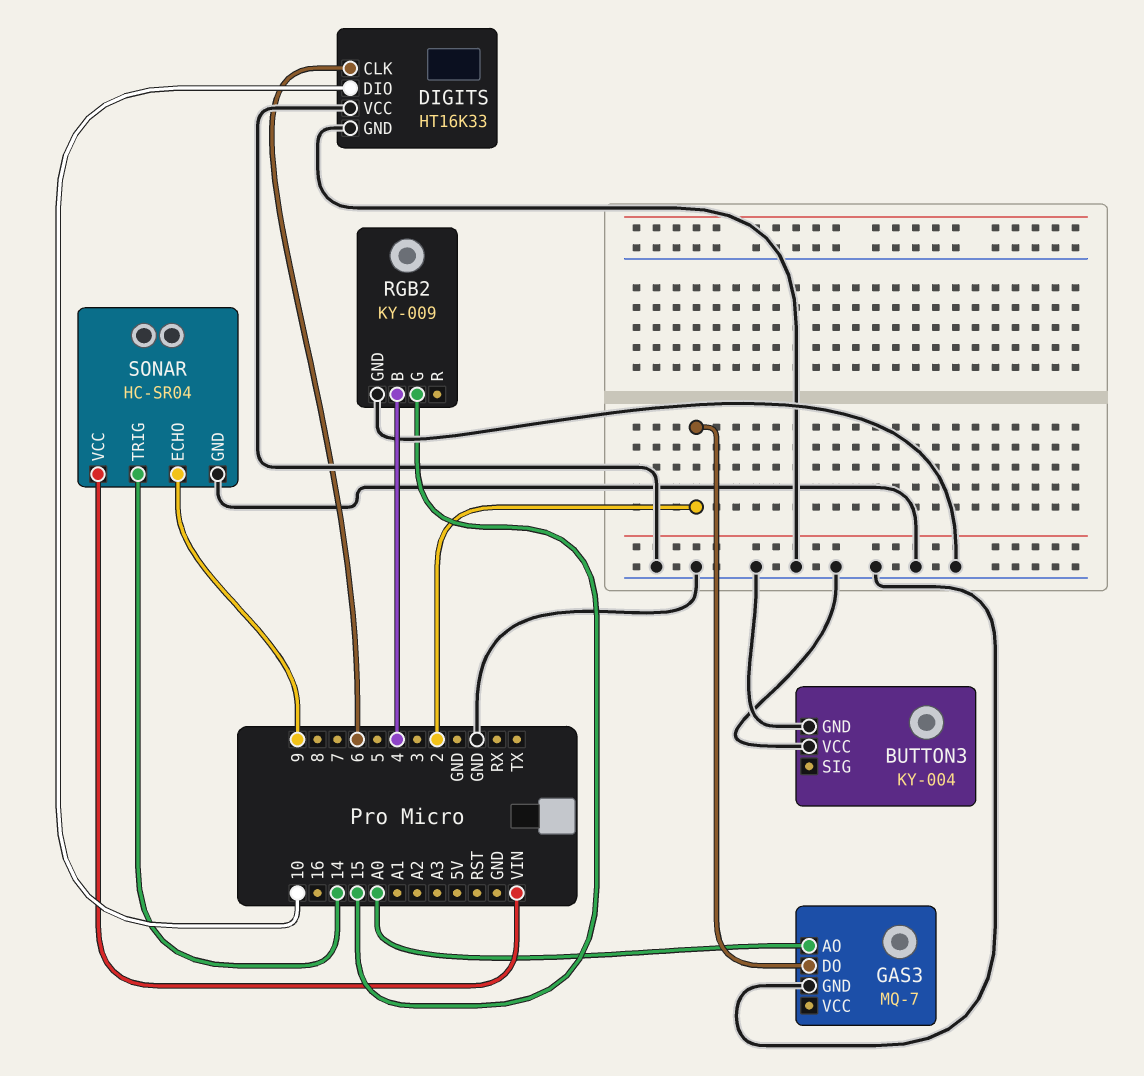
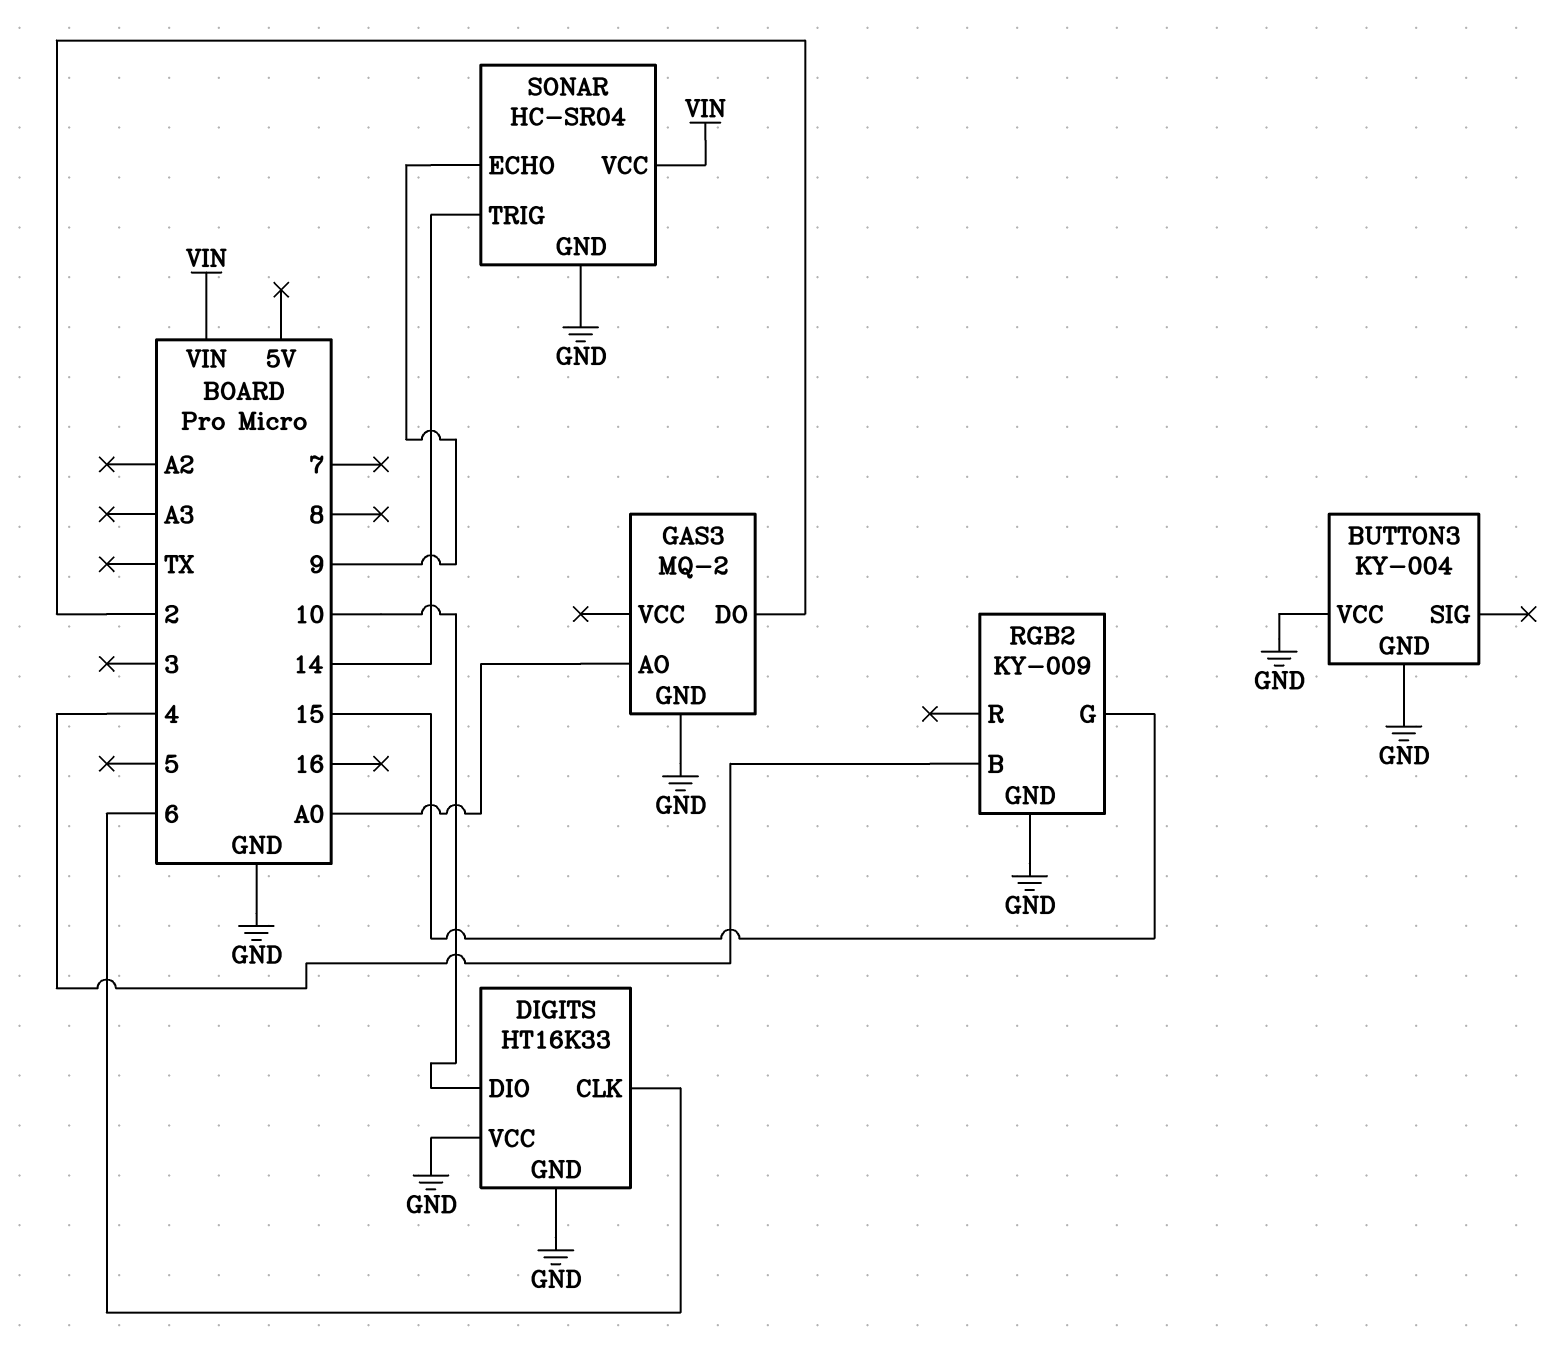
GAS3: MQ-7 -> MQ-2

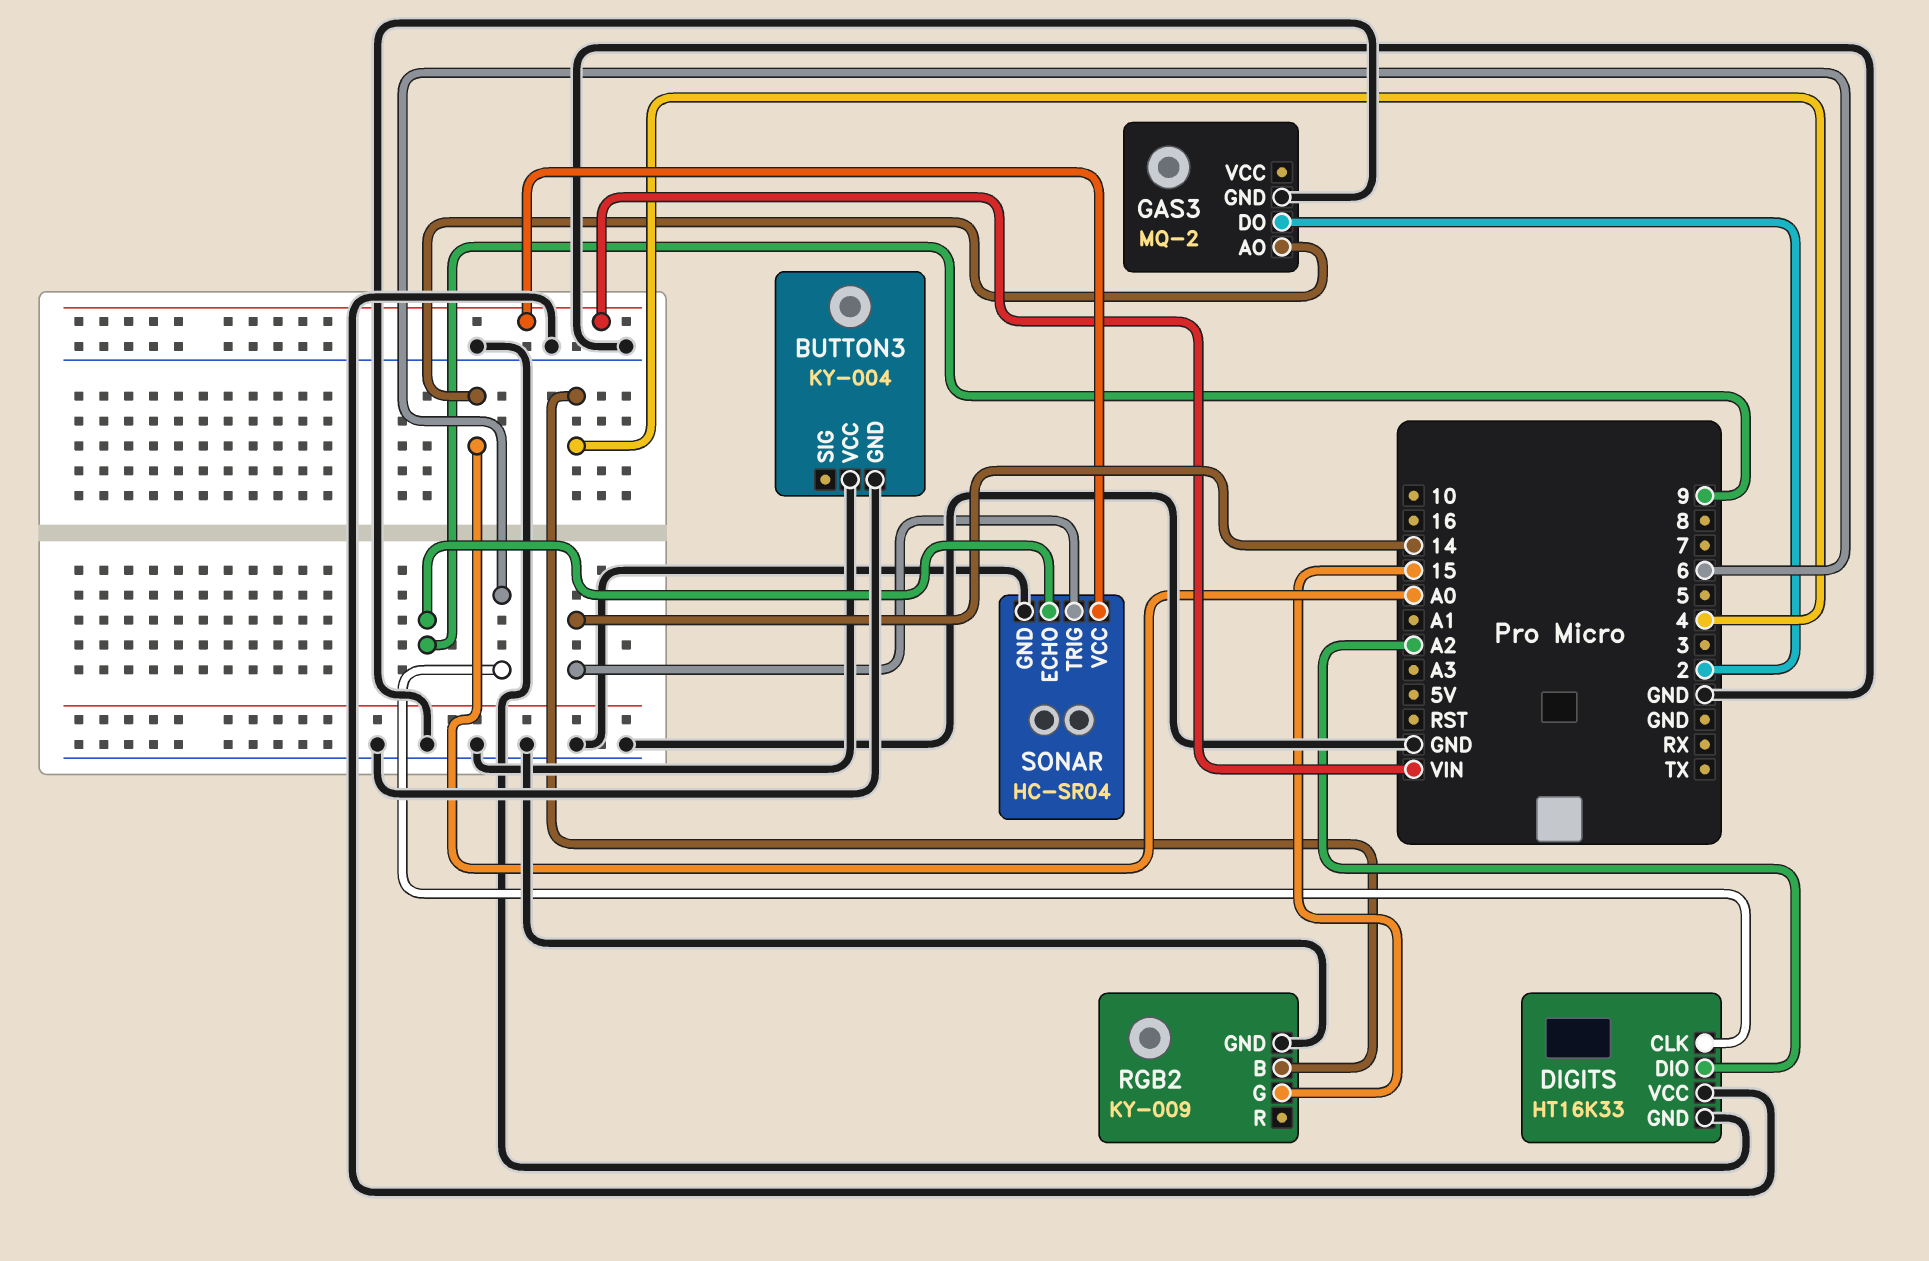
DIGITS pin DIO: 10 -> A2

